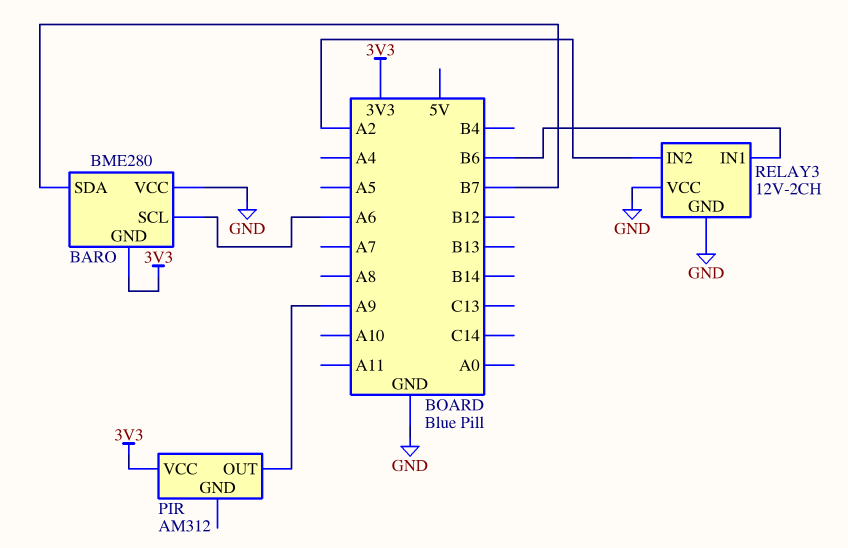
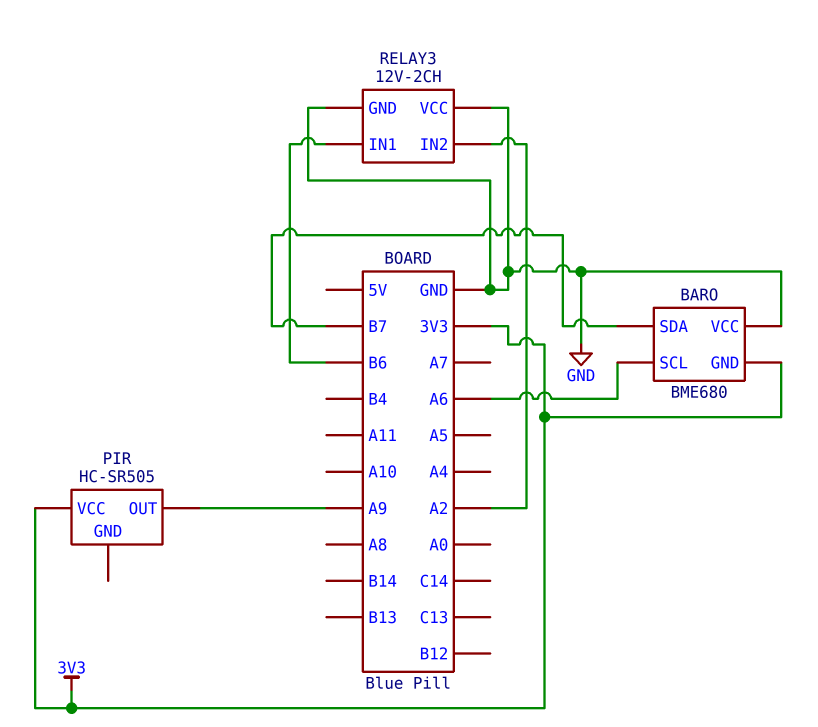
BARO: BME280 -> BME680
PIR: AM312 -> HC-SR505

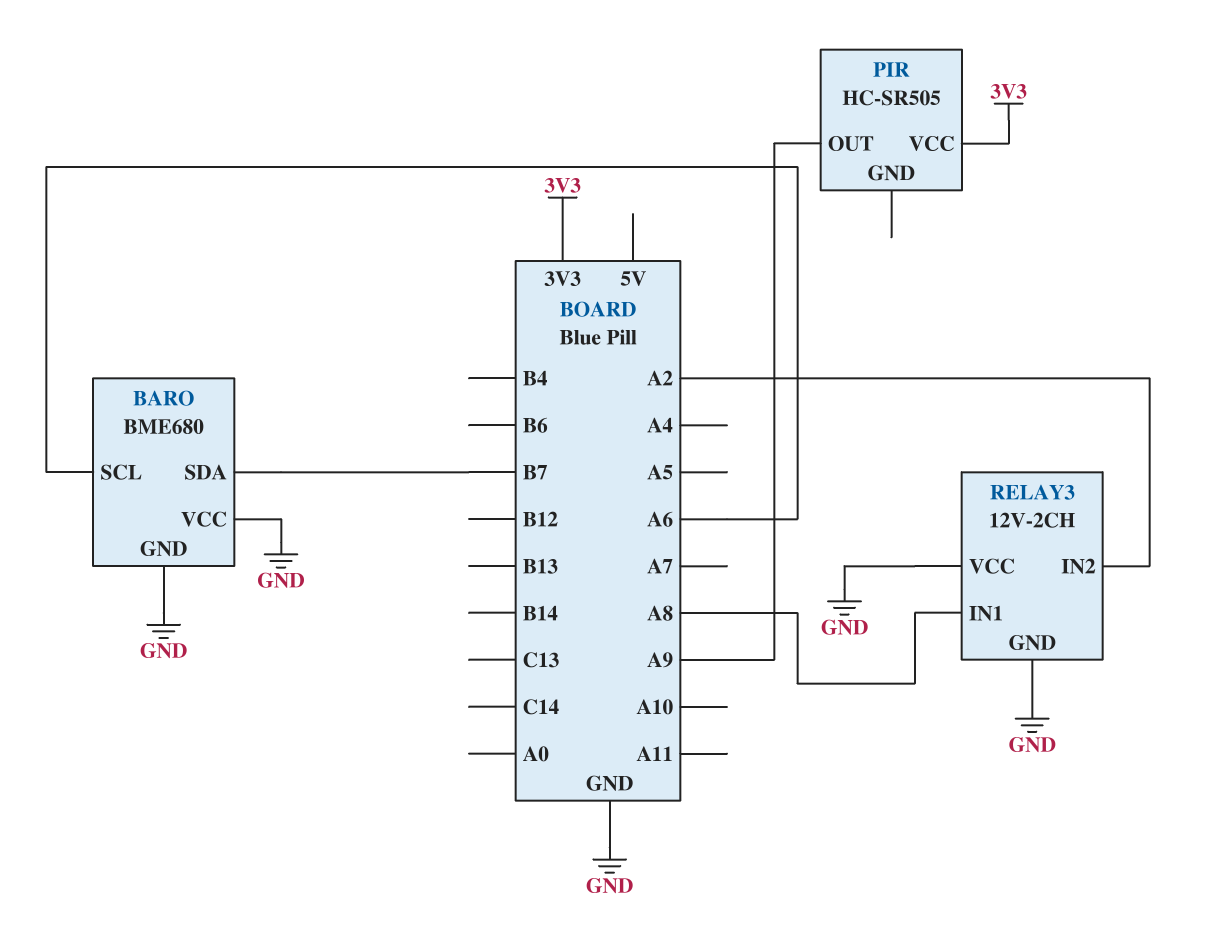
BARO pin GND: 3V3 -> GND
RELAY3 pin IN1: B6 -> A8

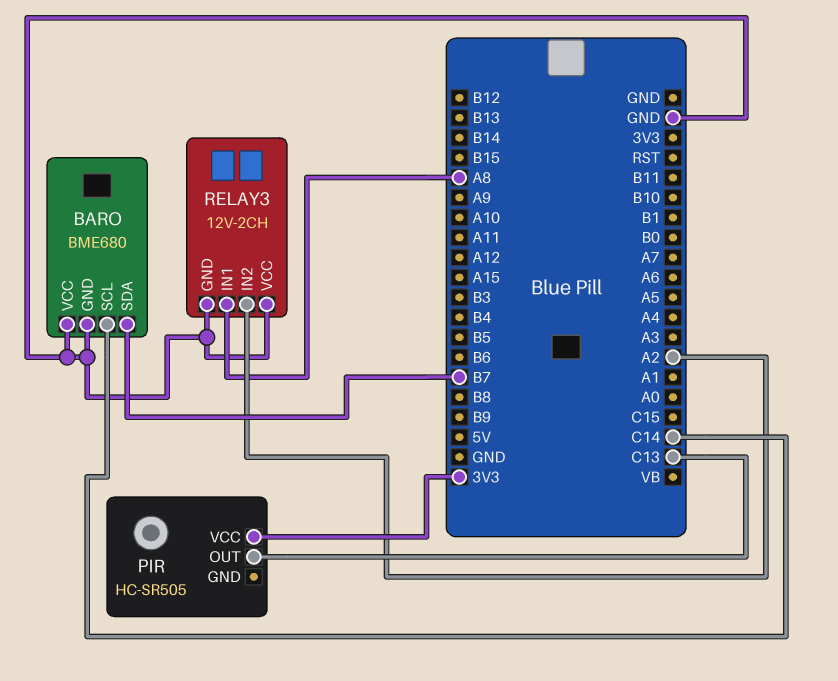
BARO pin SCL: A6 -> C14
PIR pin OUT: A9 -> C13

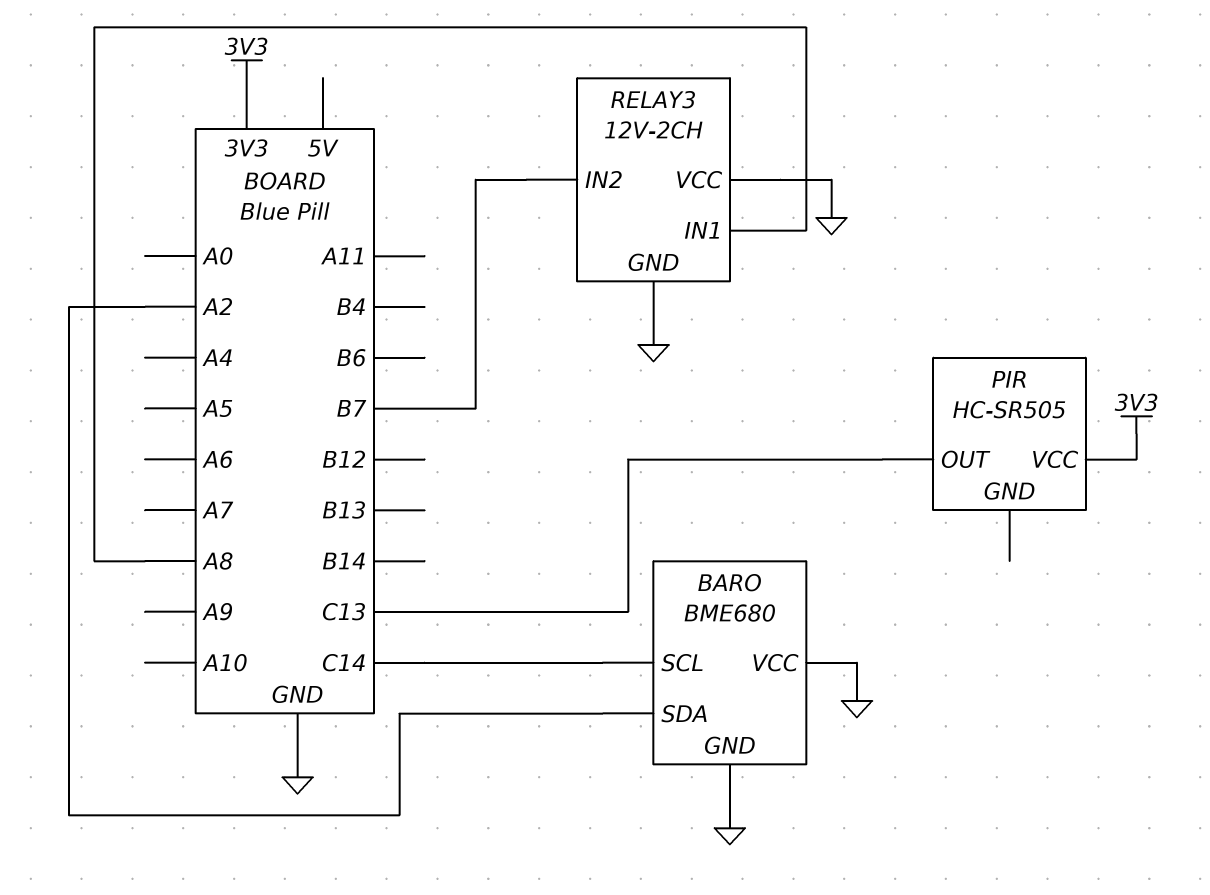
BARO pin SDA: B7 -> A2
RELAY3 pin IN2: A2 -> B7

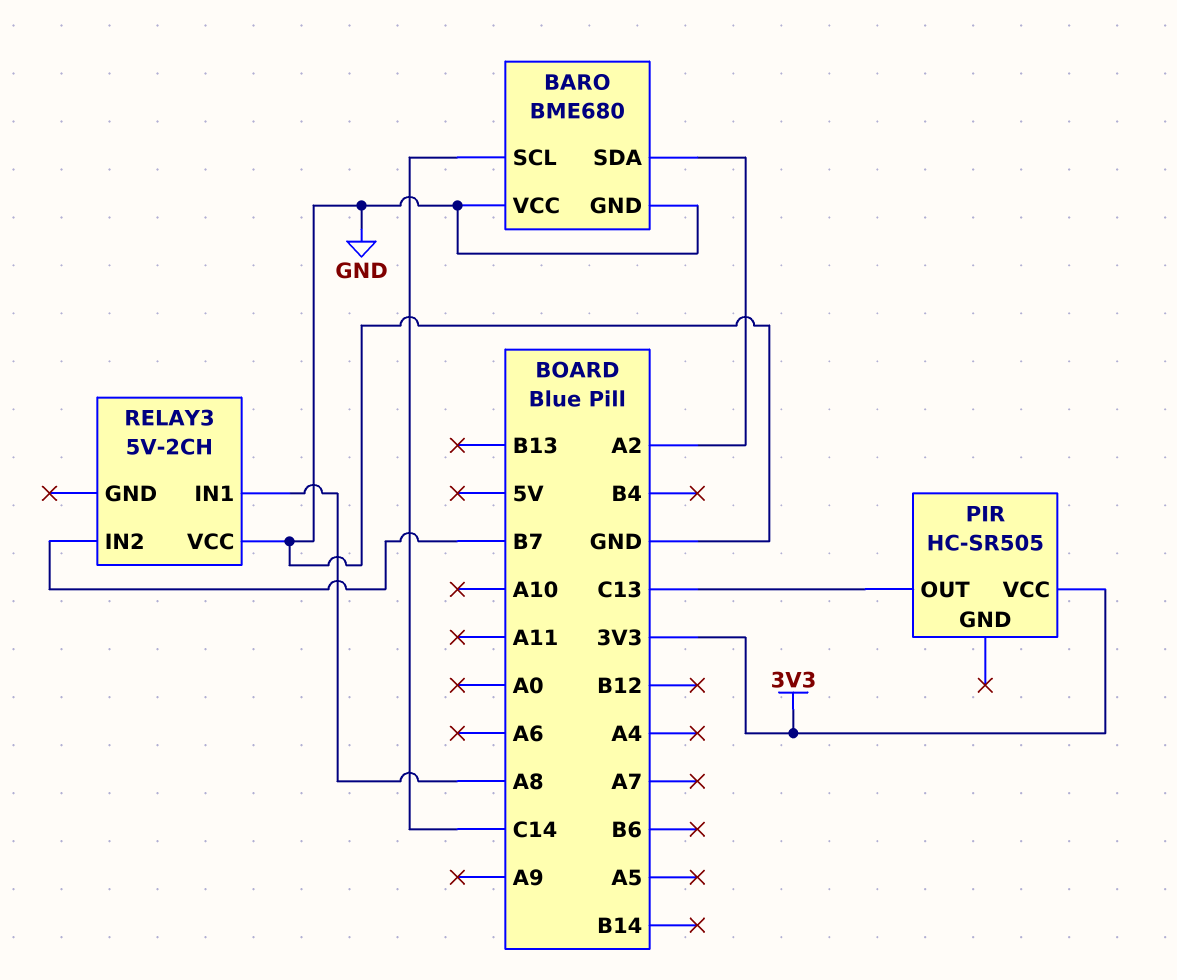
RELAY3: 12V-2CH -> 5V-2CH
RELAY3 pin GND: GND -> none

